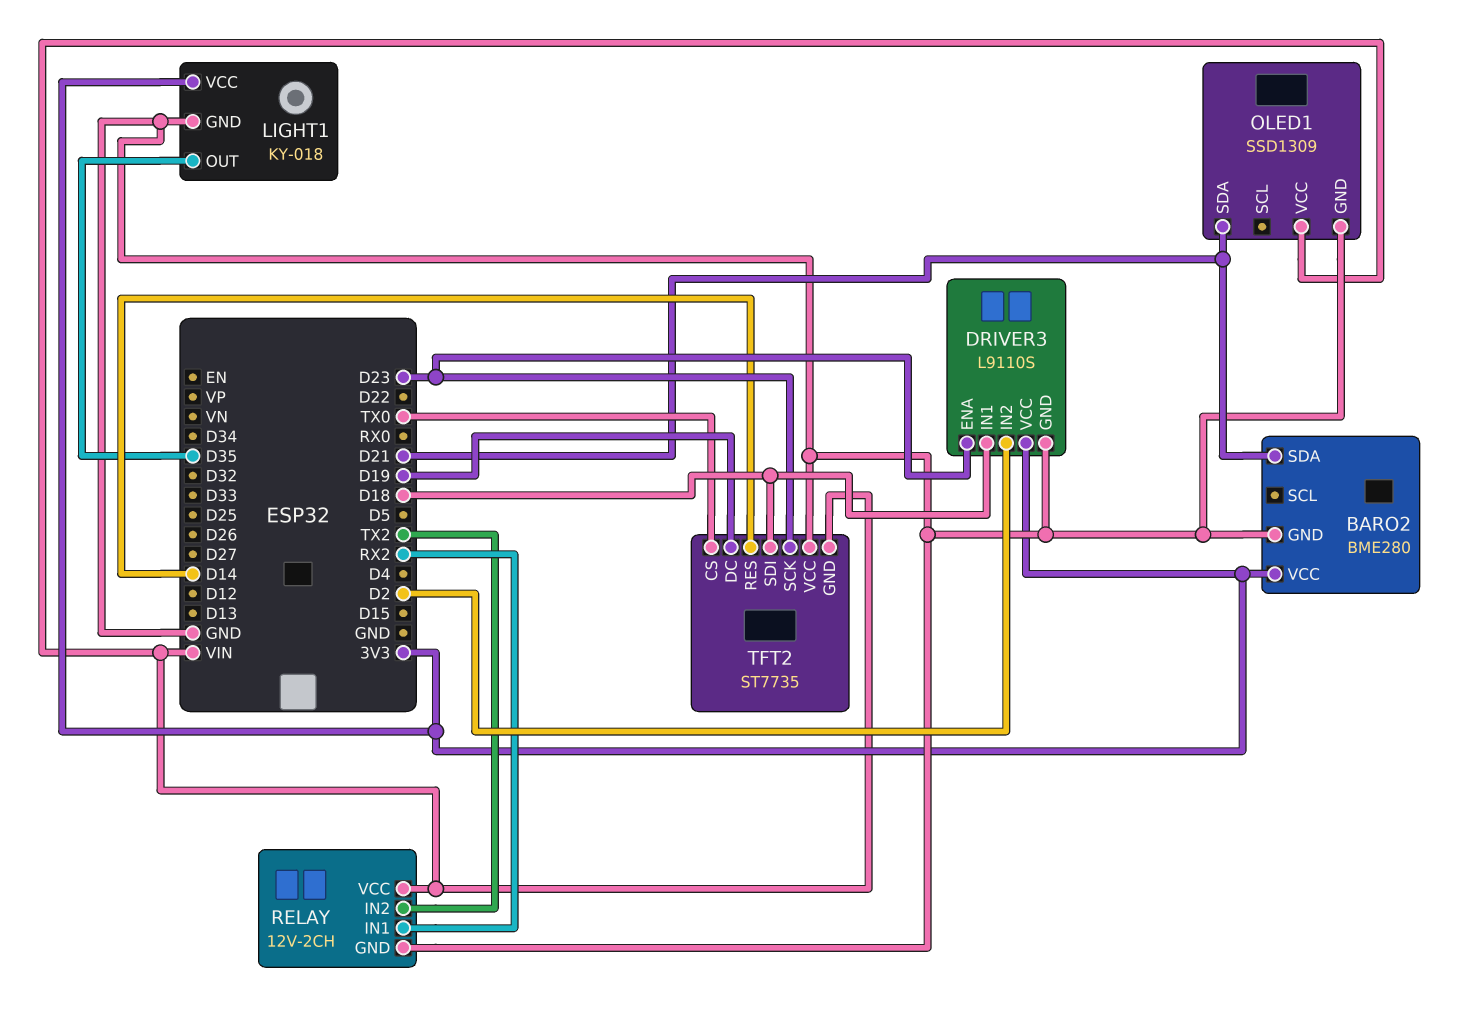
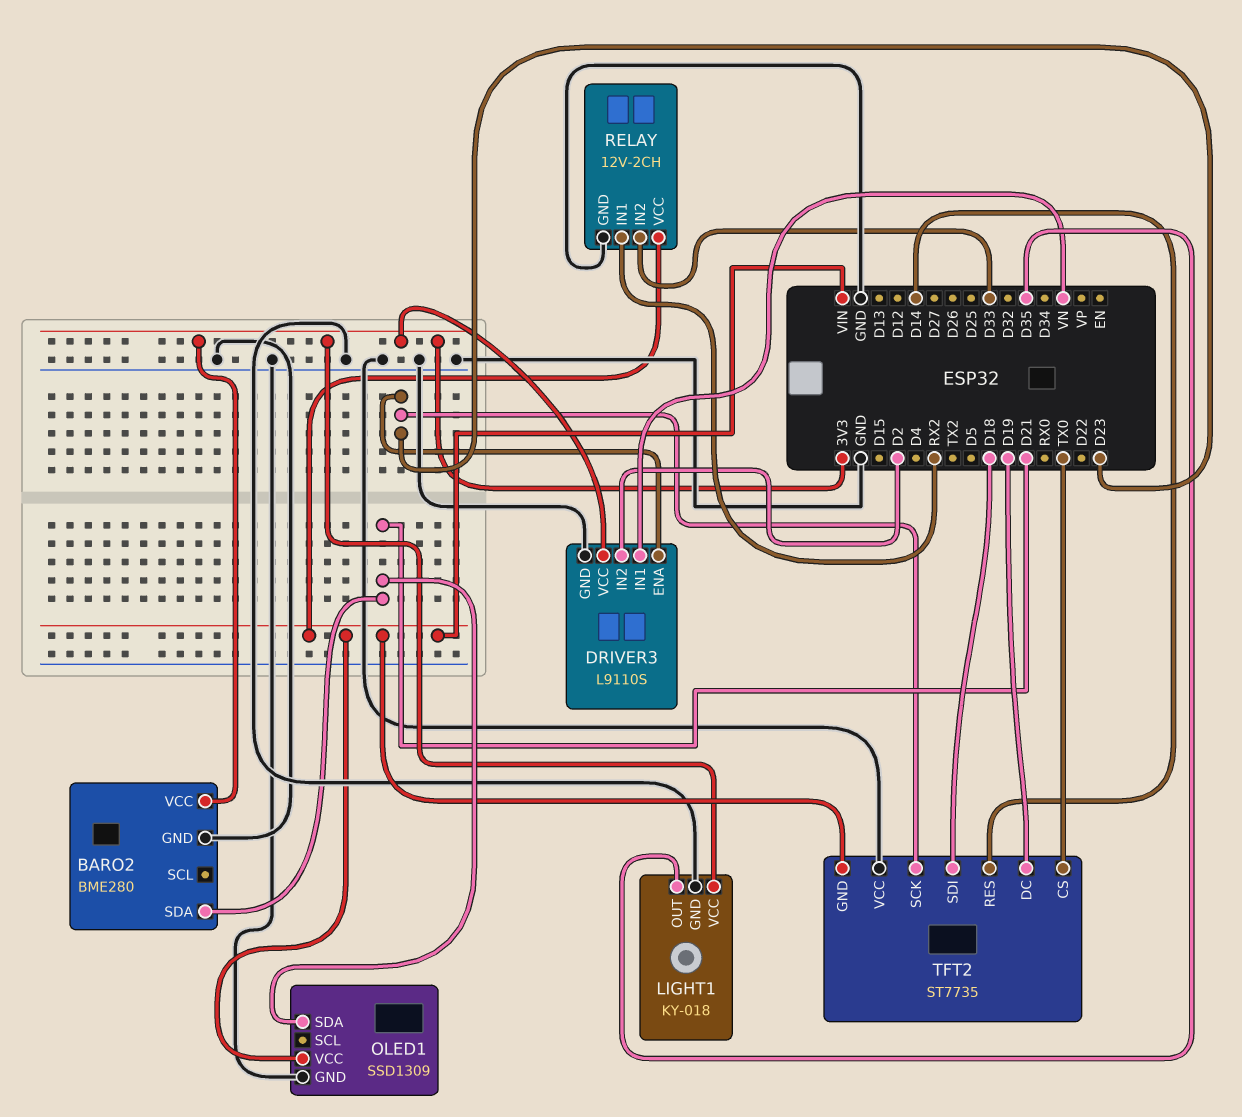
DRIVER3 pin IN1: D18 -> VN
RELAY pin IN2: TX2 -> D33

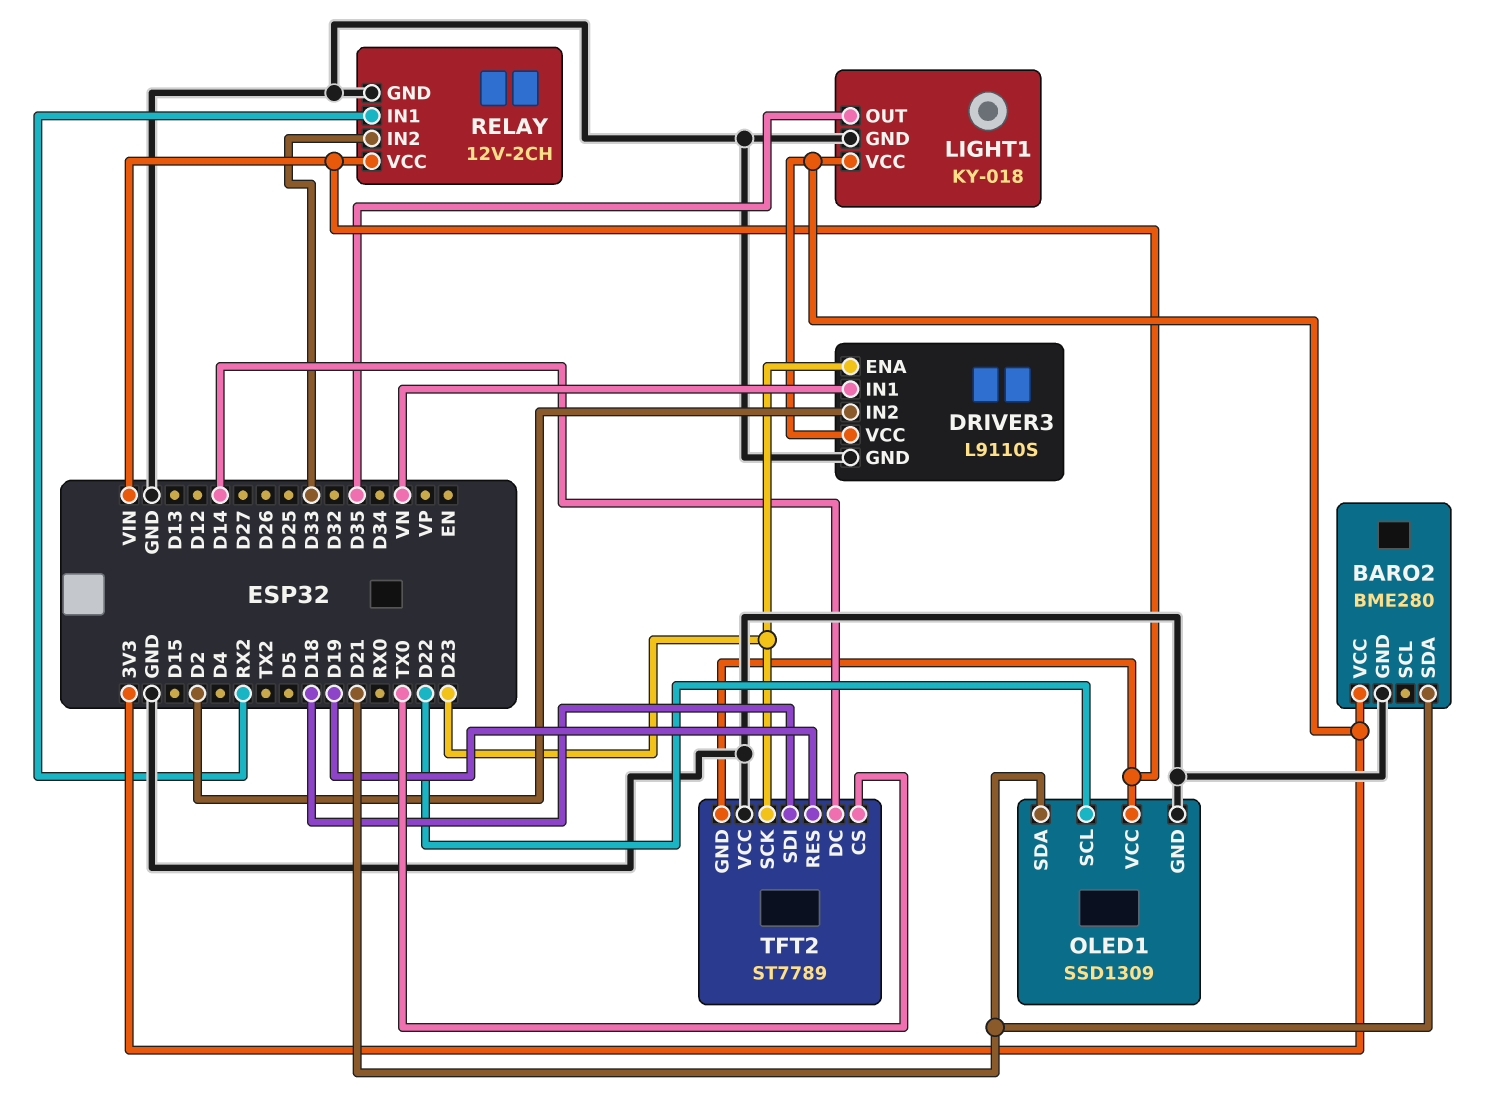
OLED1 pin SCL: none -> D22
TFT2: ST7735 -> ST7789
TFT2 pin DC: D19 -> D14
TFT2 pin RES: D14 -> D19

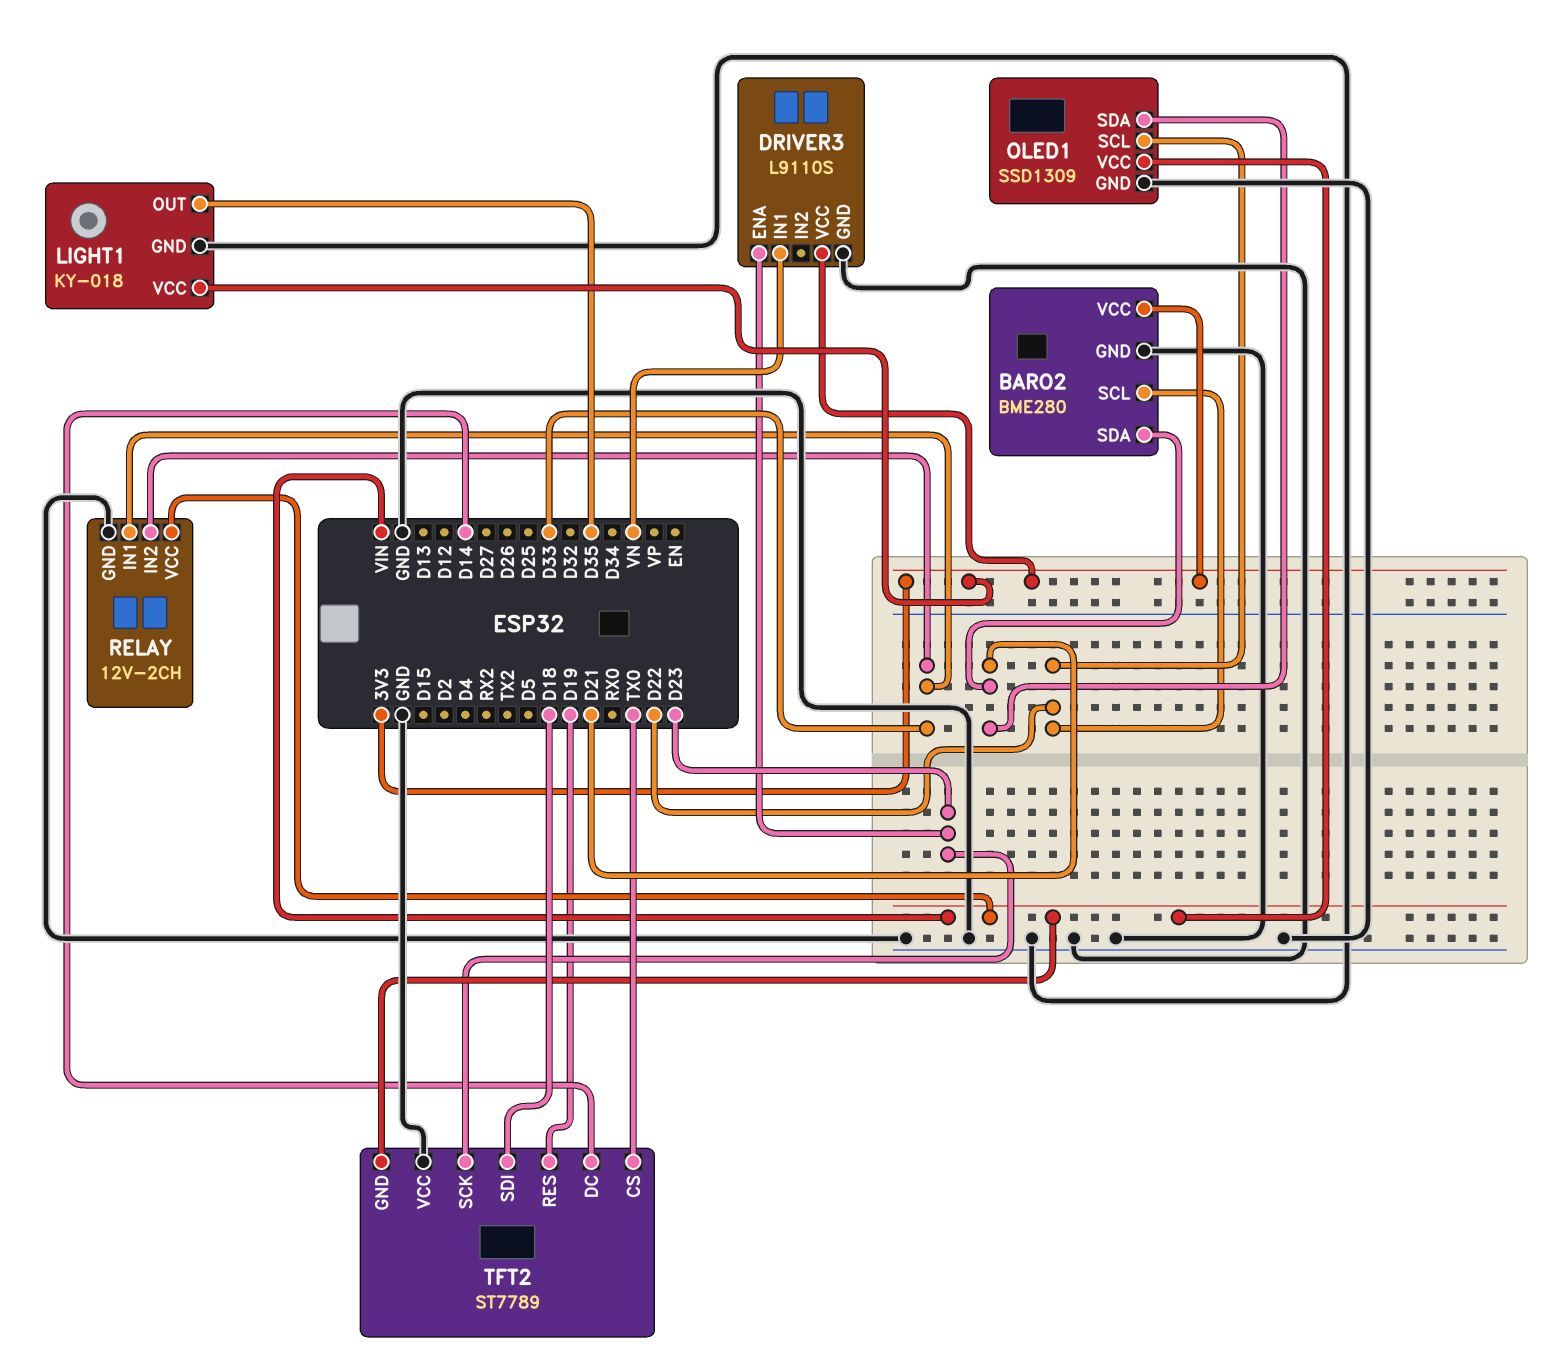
BARO2 pin SCL: none -> D22
DRIVER3 pin IN2: D2 -> none
RELAY pin IN1: RX2 -> D33

